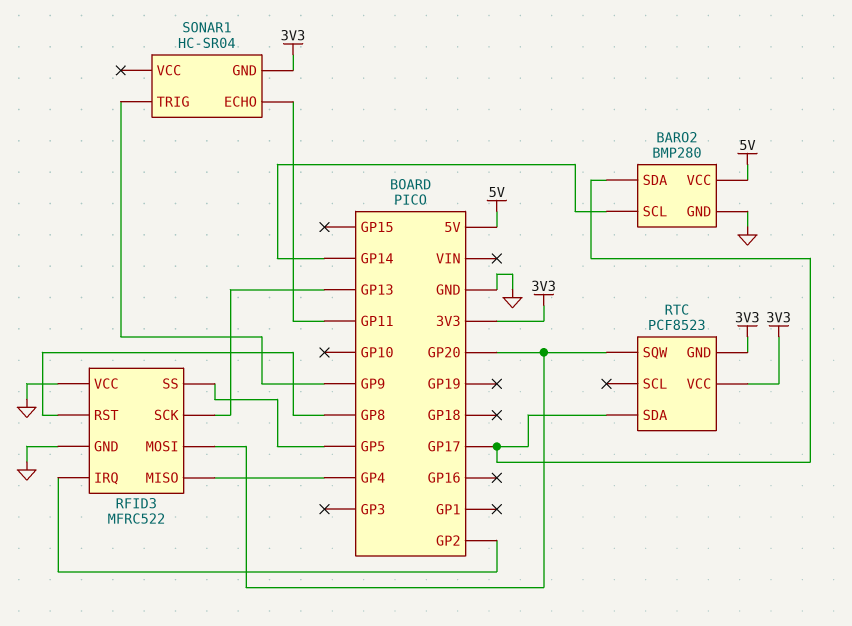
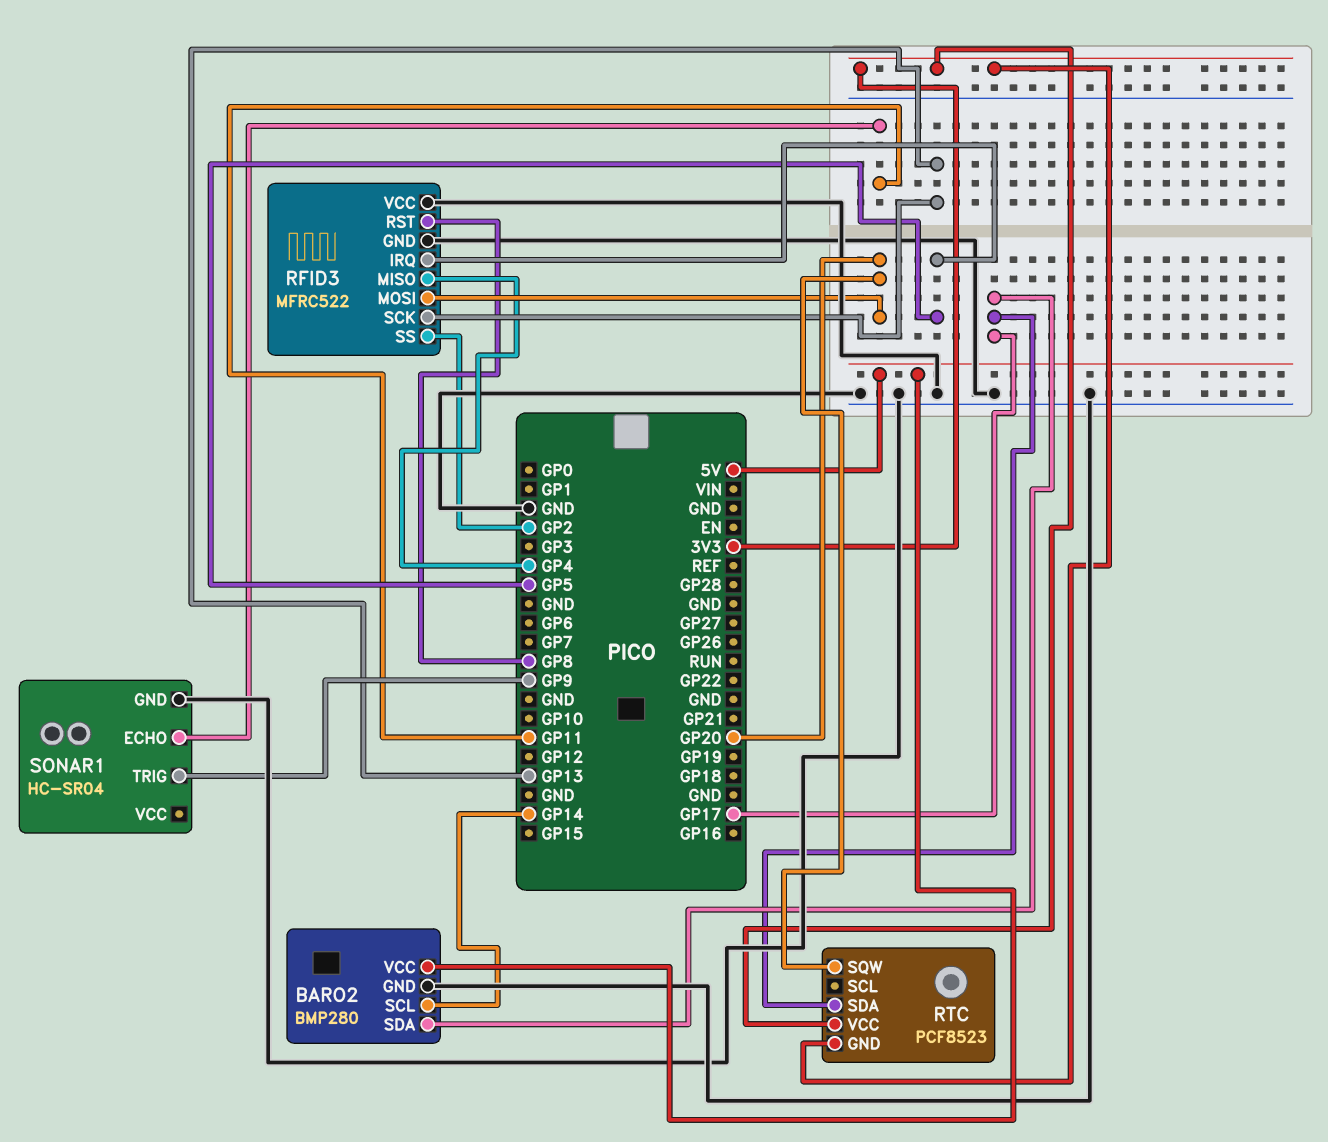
RFID3 pin IRQ: GP2 -> GP5
RFID3 pin SS: GP5 -> GP2
SONAR1 pin GND: 3V3 -> GND

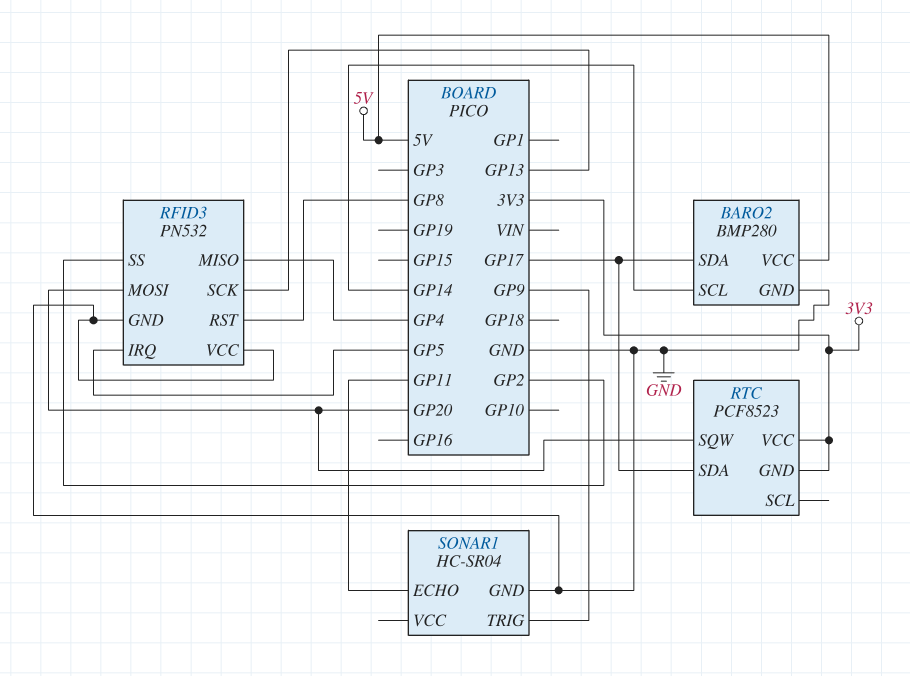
RFID3: MFRC522 -> PN532

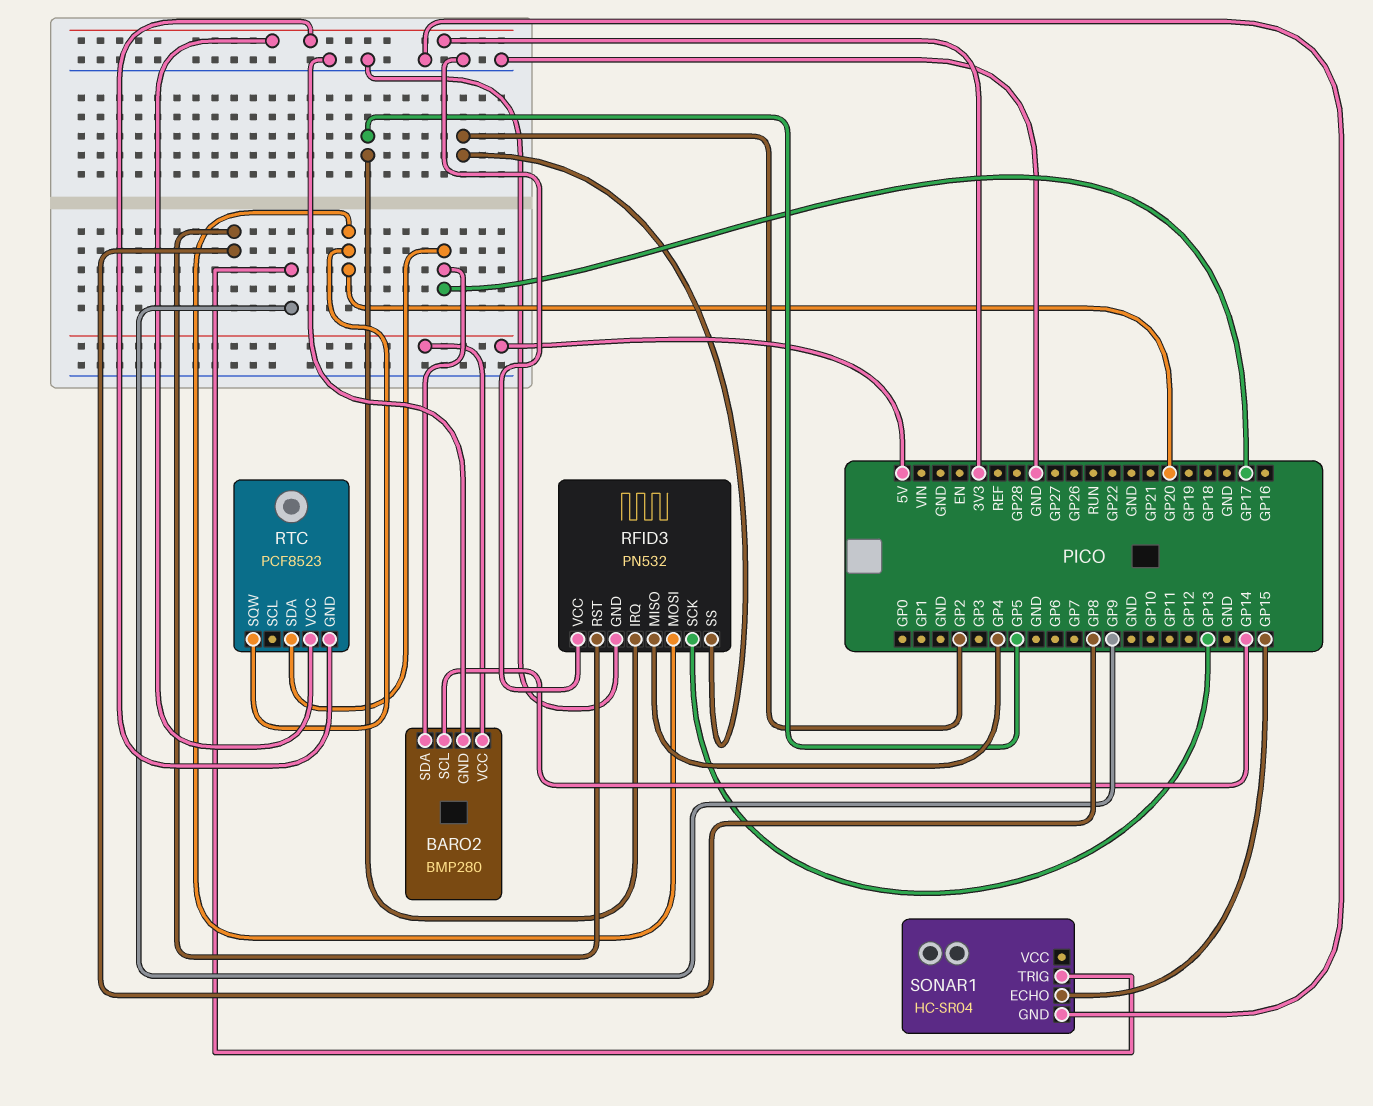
SONAR1 pin ECHO: GP11 -> GP15

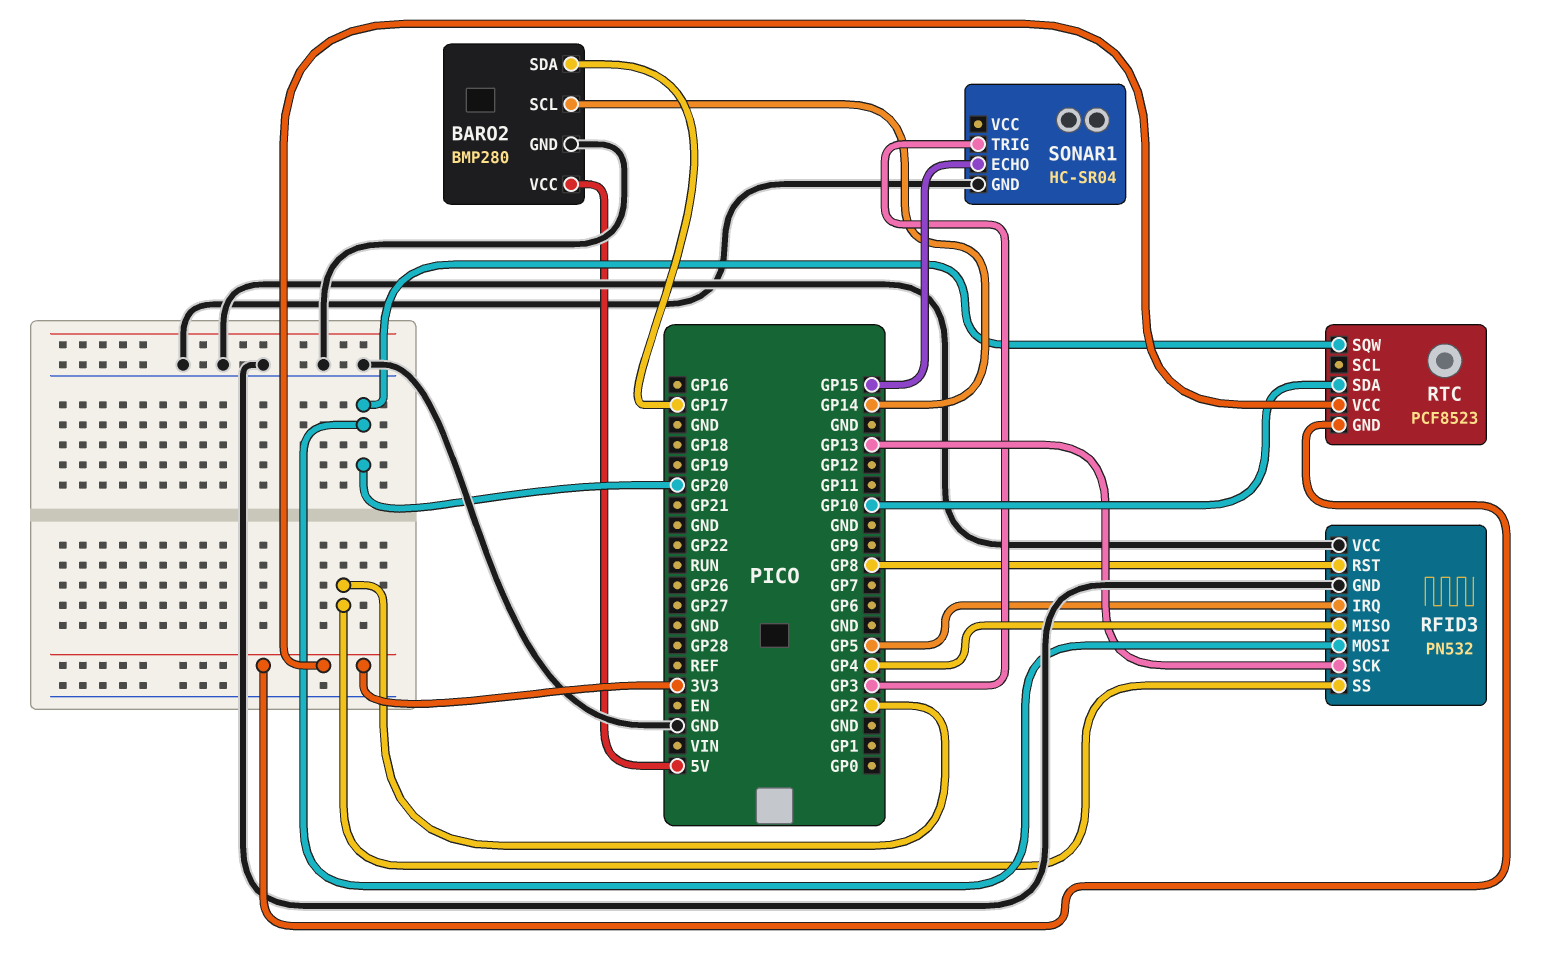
RTC pin SDA: GP17 -> GP10
SONAR1 pin TRIG: GP9 -> GP3

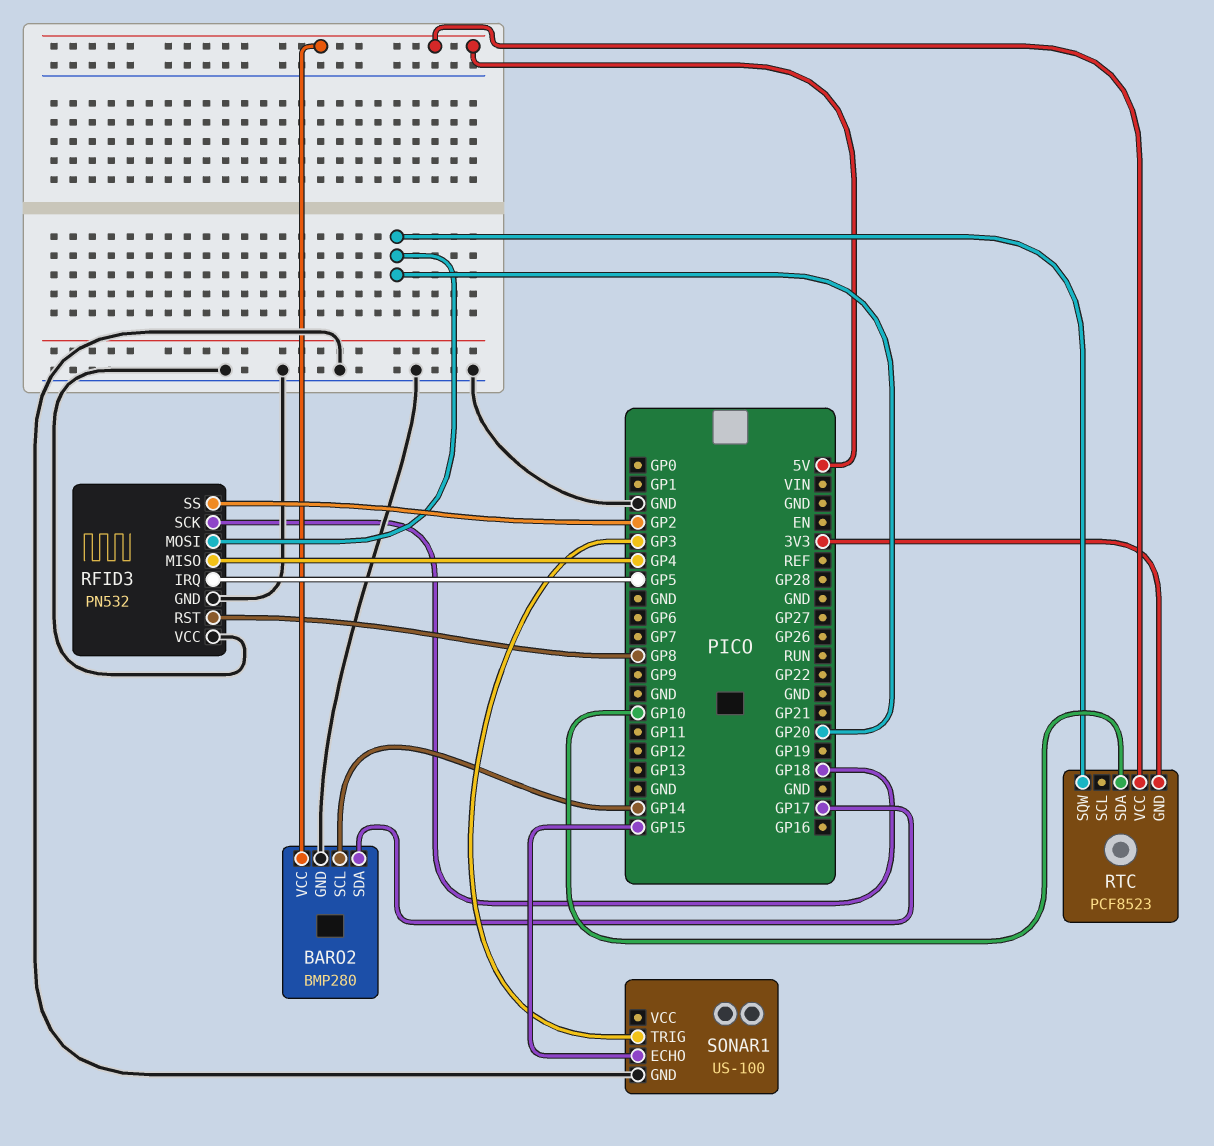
RFID3 pin SCK: GP13 -> GP18
RTC pin VCC: 3V3 -> 5V
SONAR1: HC-SR04 -> US-100

